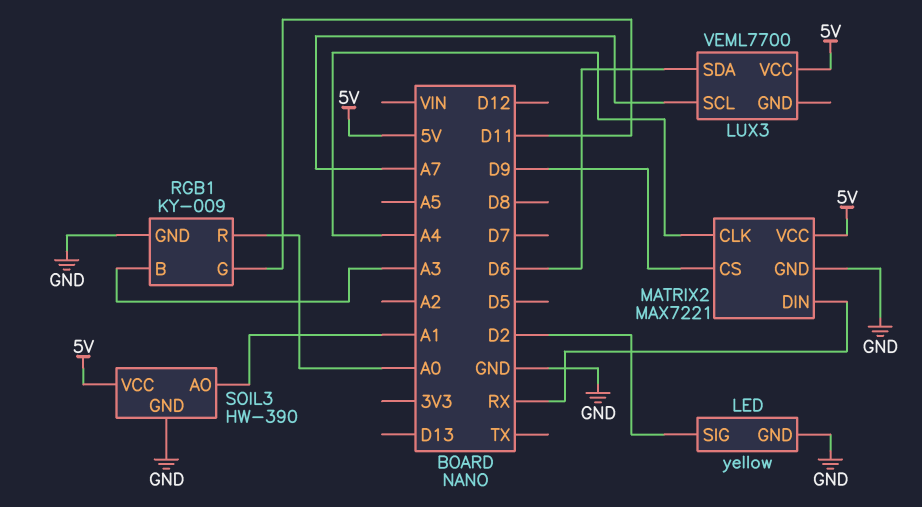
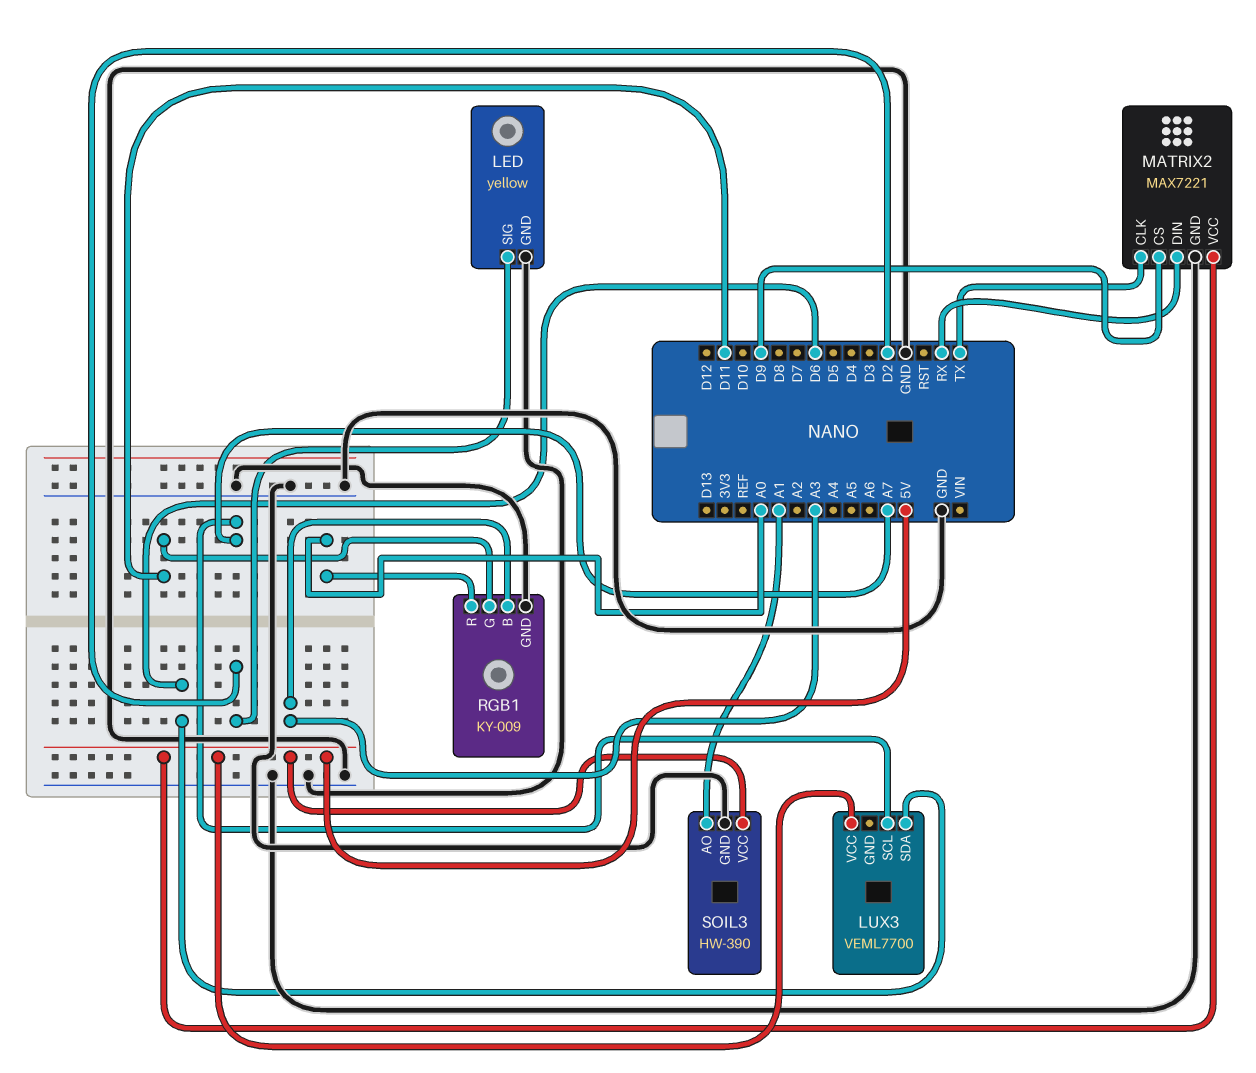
MATRIX2 pin CLK: A4 -> TX

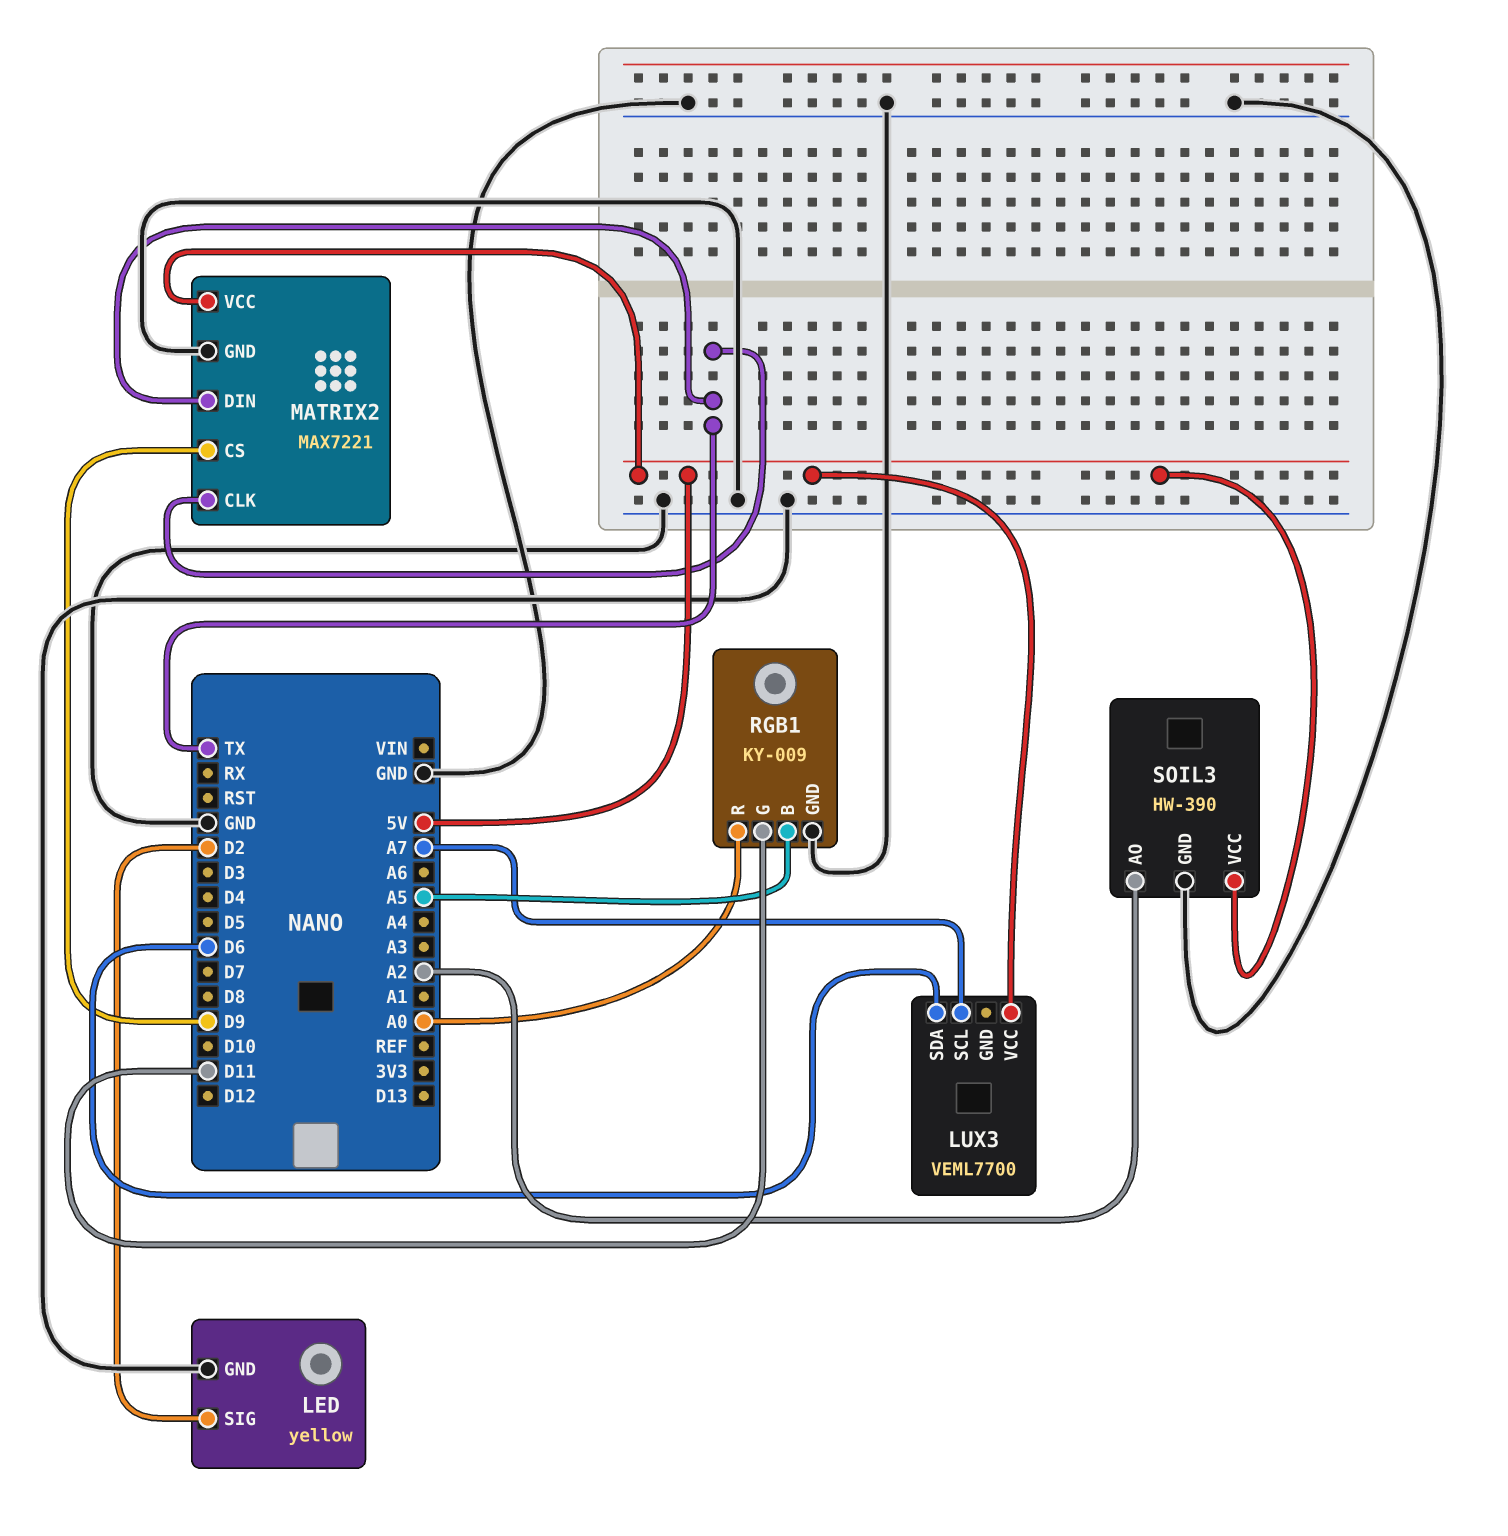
MATRIX2 pin DIN: RX -> TX
RGB1 pin B: A3 -> A5
SOIL3 pin AO: A1 -> A2

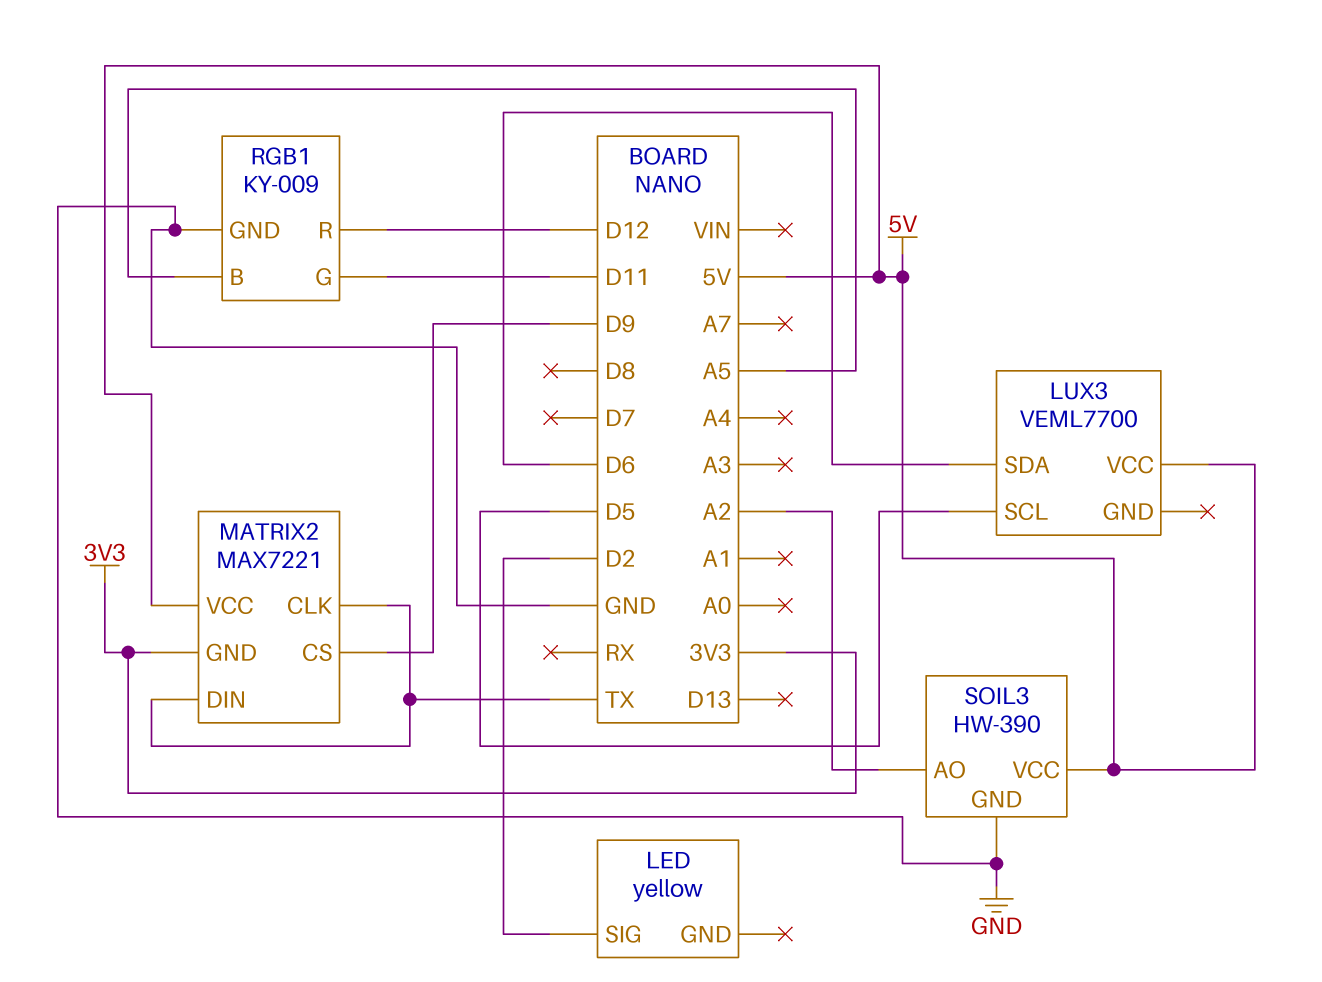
LED pin GND: GND -> none
LUX3 pin SCL: A7 -> D5
MATRIX2 pin GND: GND -> 3V3
RGB1 pin R: A0 -> D12

